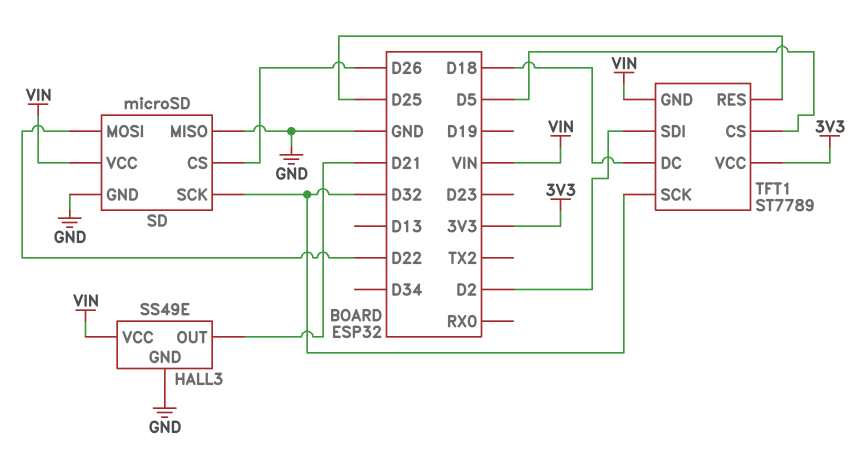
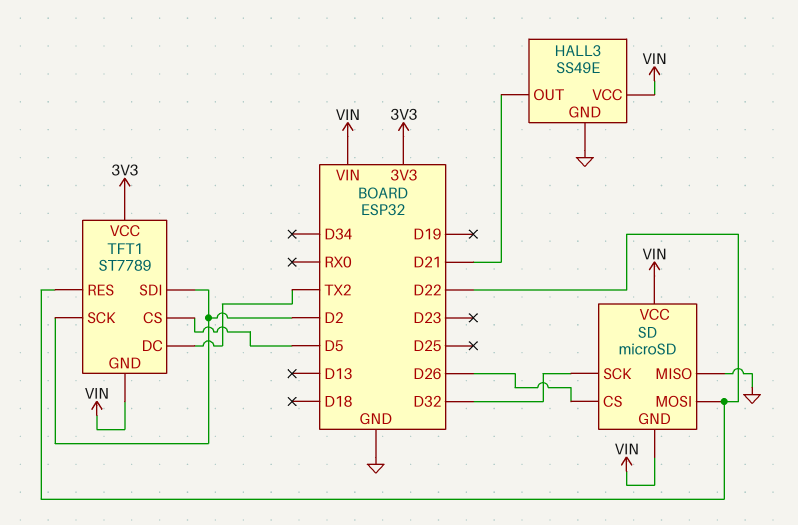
SD pin GND: GND -> VIN
TFT1 pin DC: D18 -> TX2
TFT1 pin RES: D25 -> D22
TFT1 pin SCK: D32 -> D2

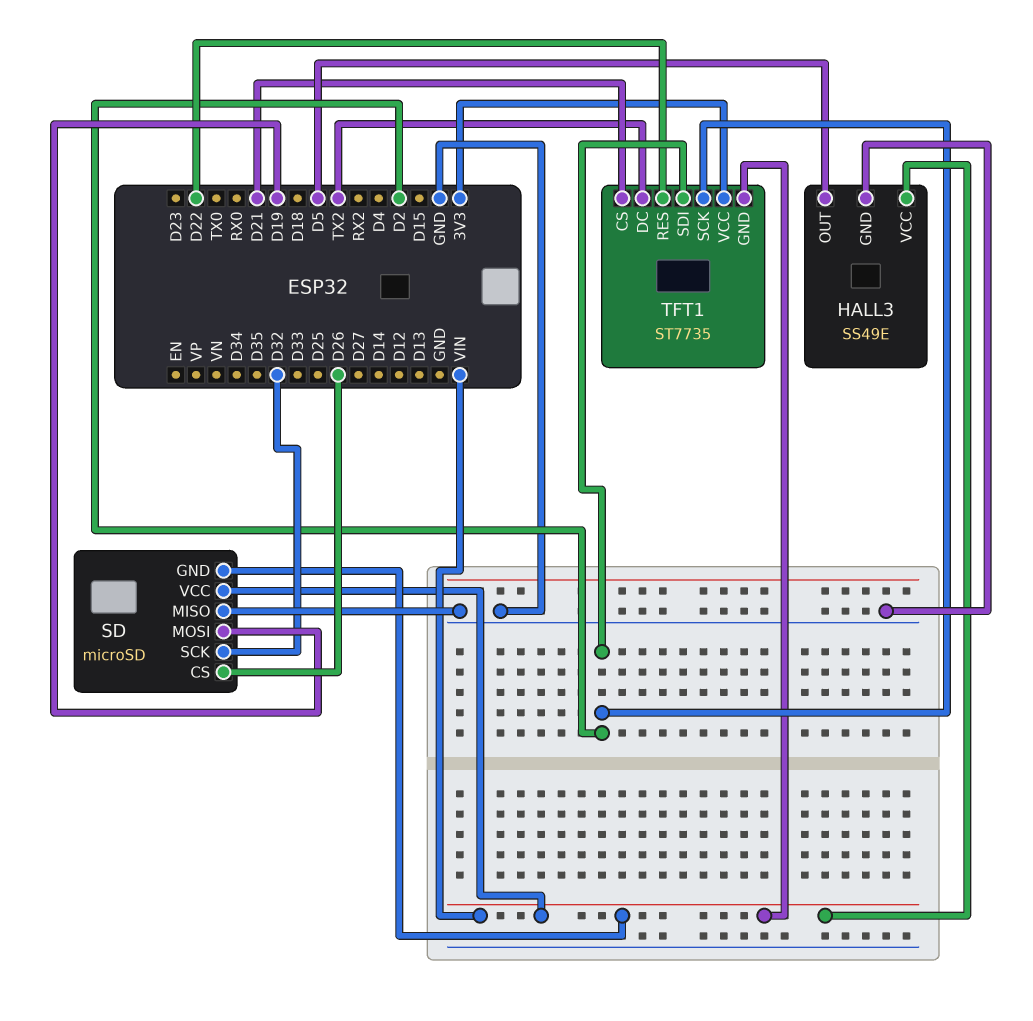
HALL3 pin OUT: D21 -> D5
SD pin MOSI: D22 -> D19
TFT1: ST7789 -> ST7735
TFT1 pin CS: D5 -> D21

